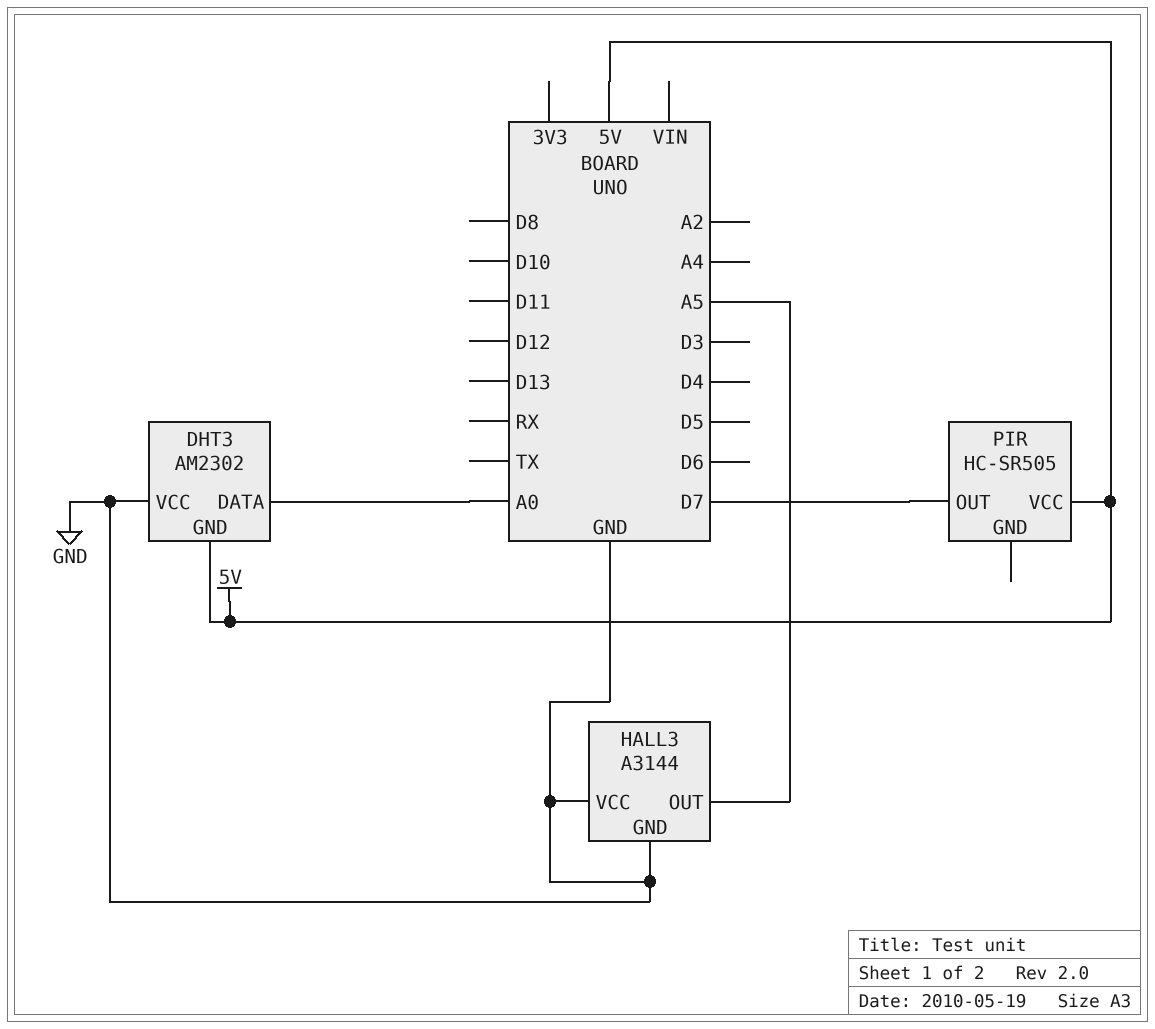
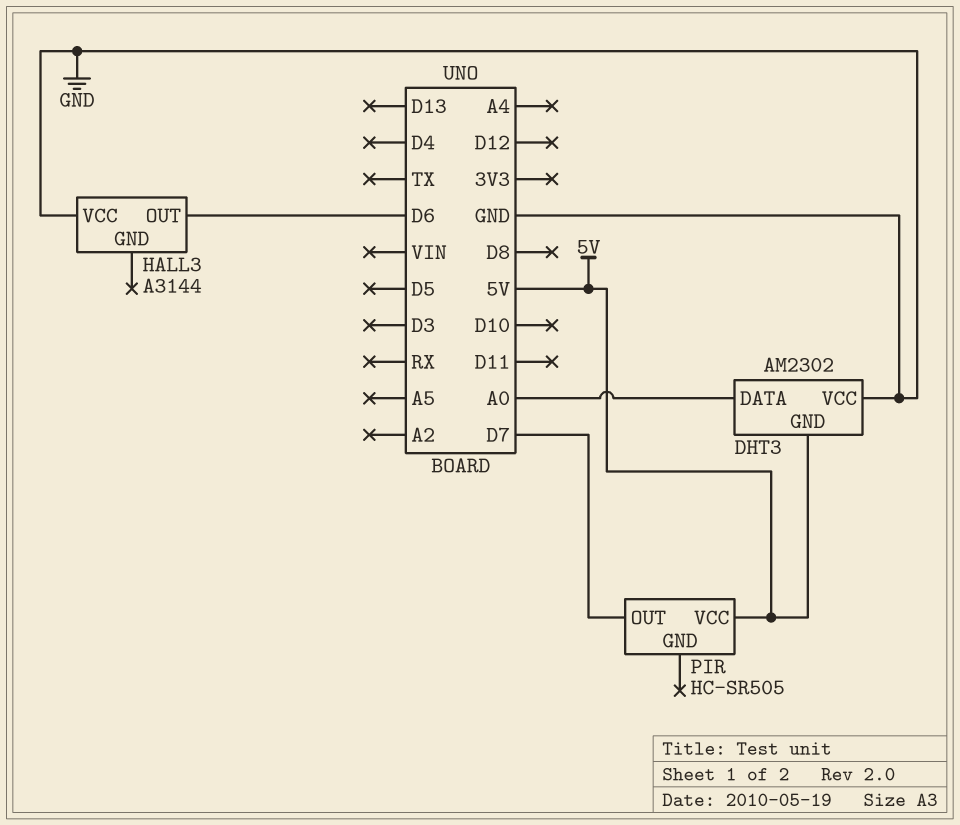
HALL3 pin GND: GND -> none
HALL3 pin OUT: A5 -> D6

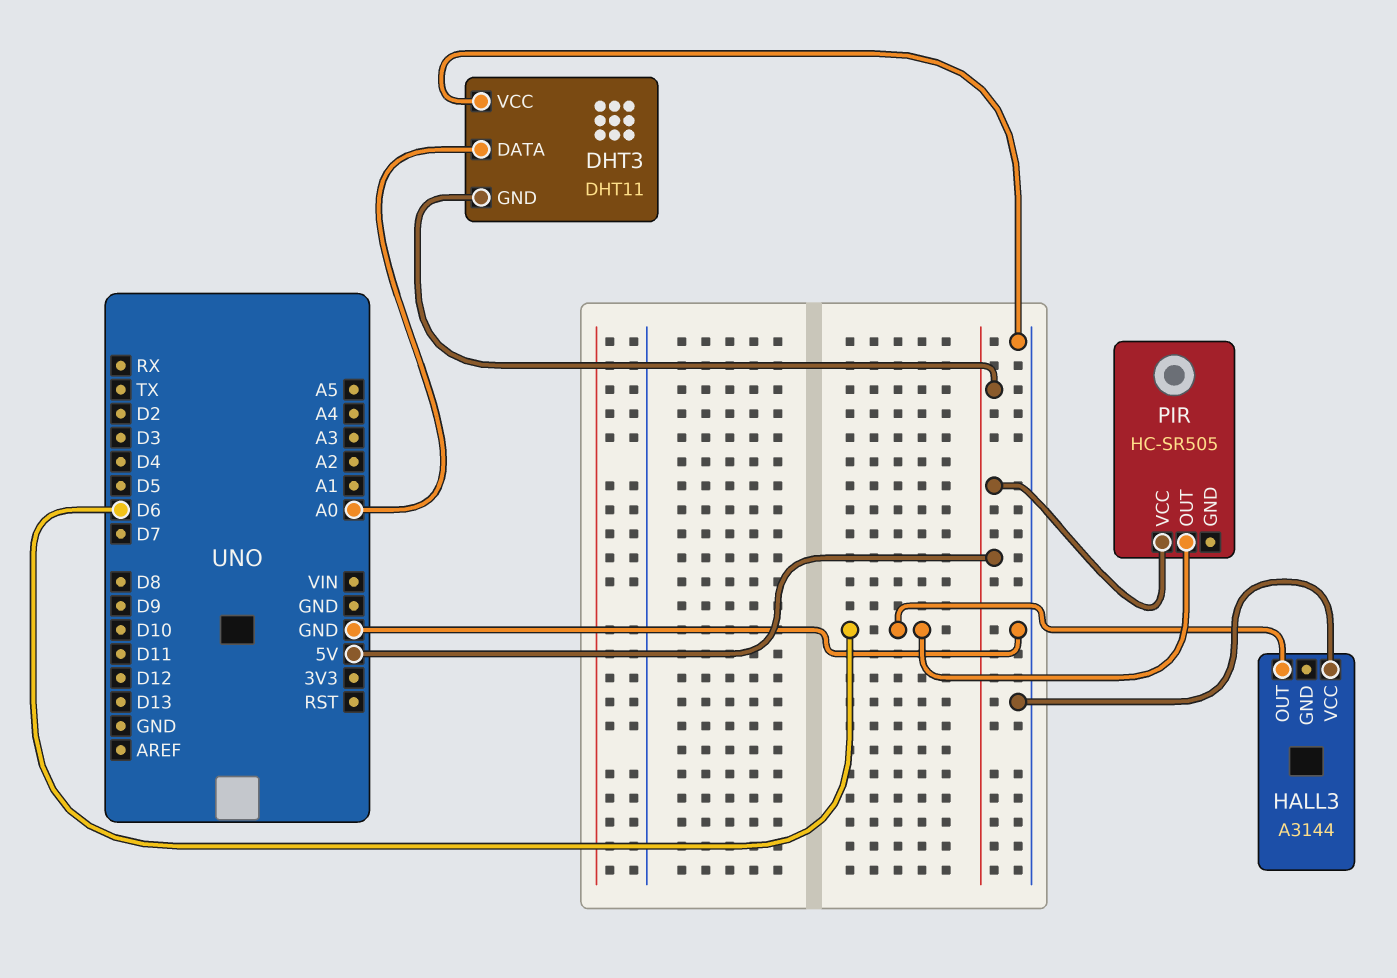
DHT3: AM2302 -> DHT11
PIR pin OUT: D7 -> D6

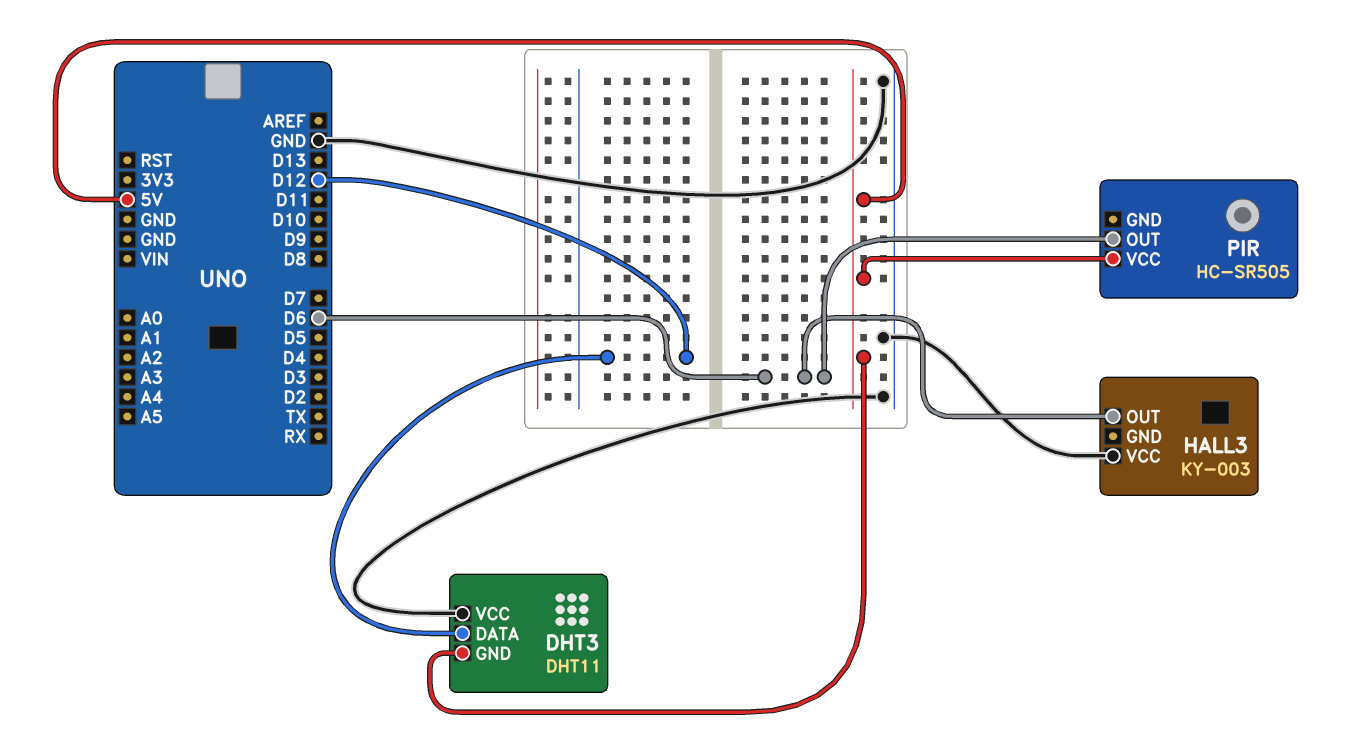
DHT3 pin DATA: A0 -> D12
HALL3: A3144 -> KY-003

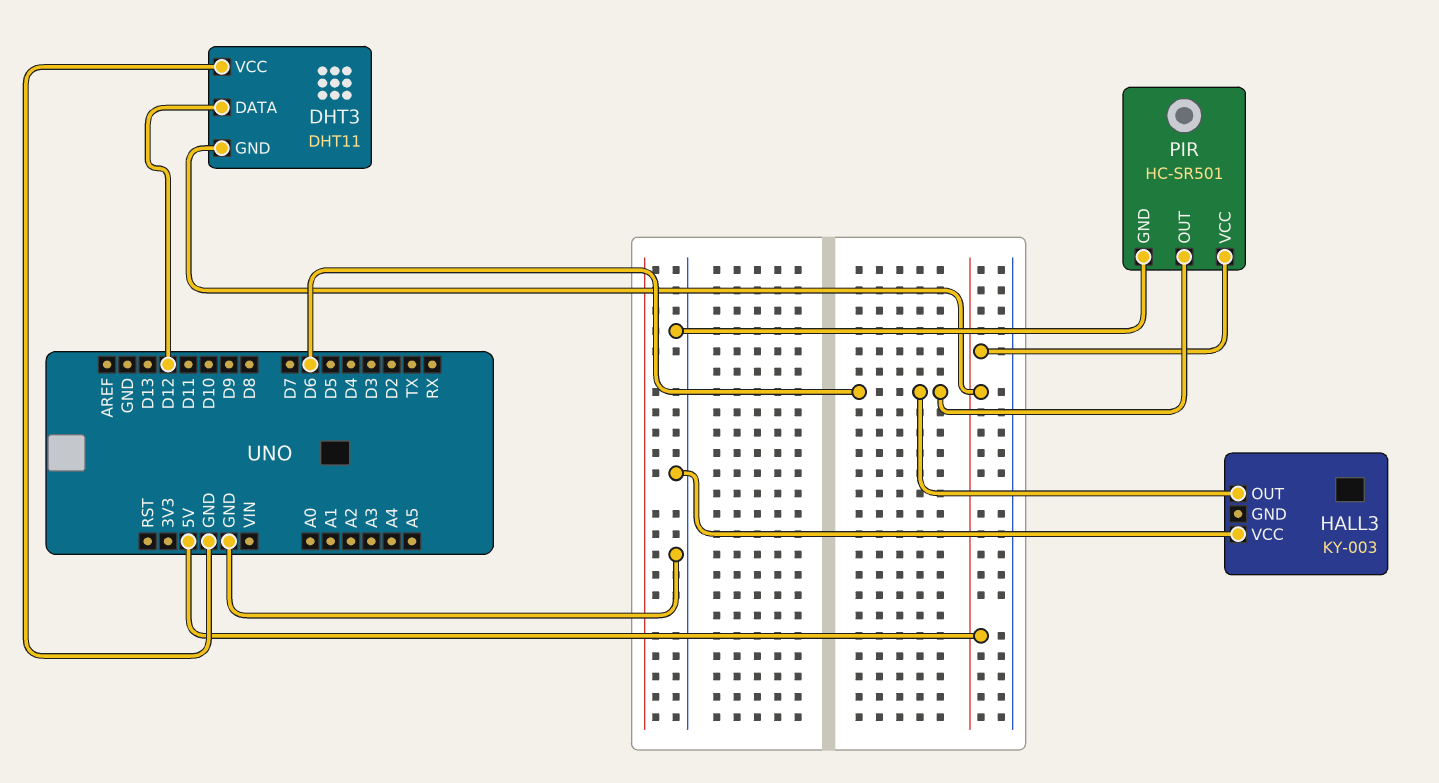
PIR: HC-SR505 -> HC-SR501
PIR pin GND: none -> GND

